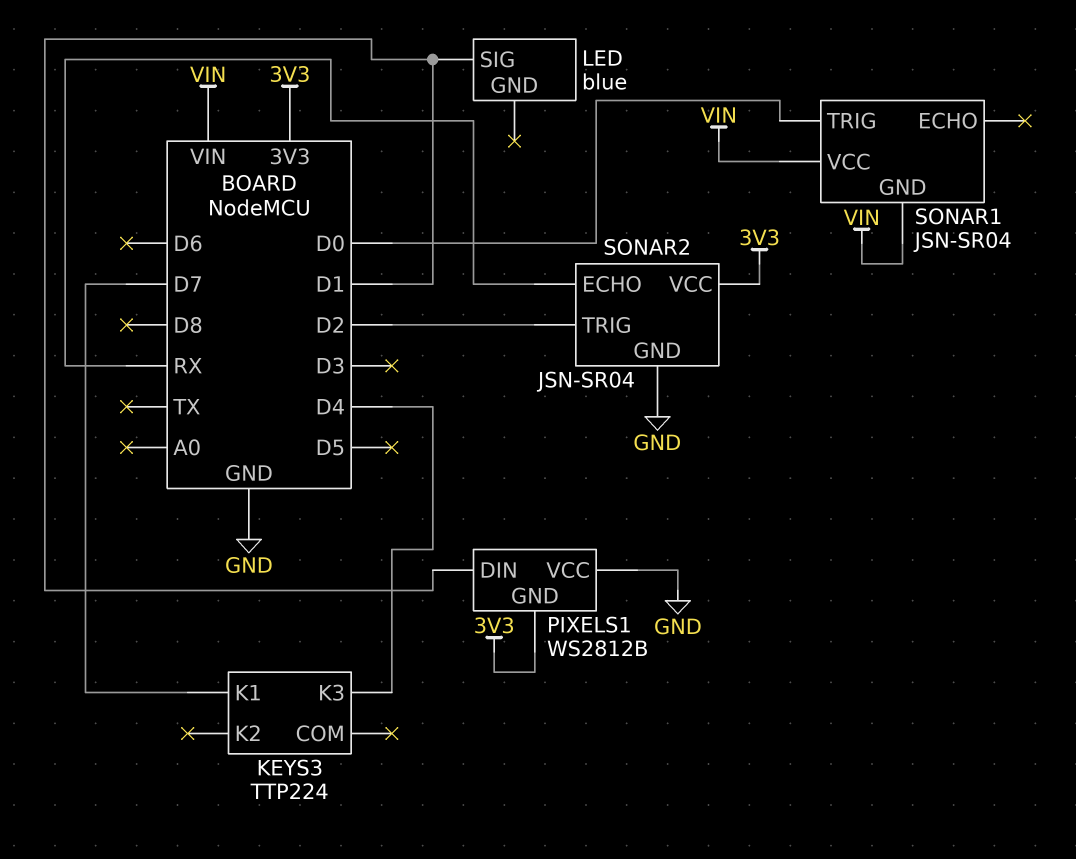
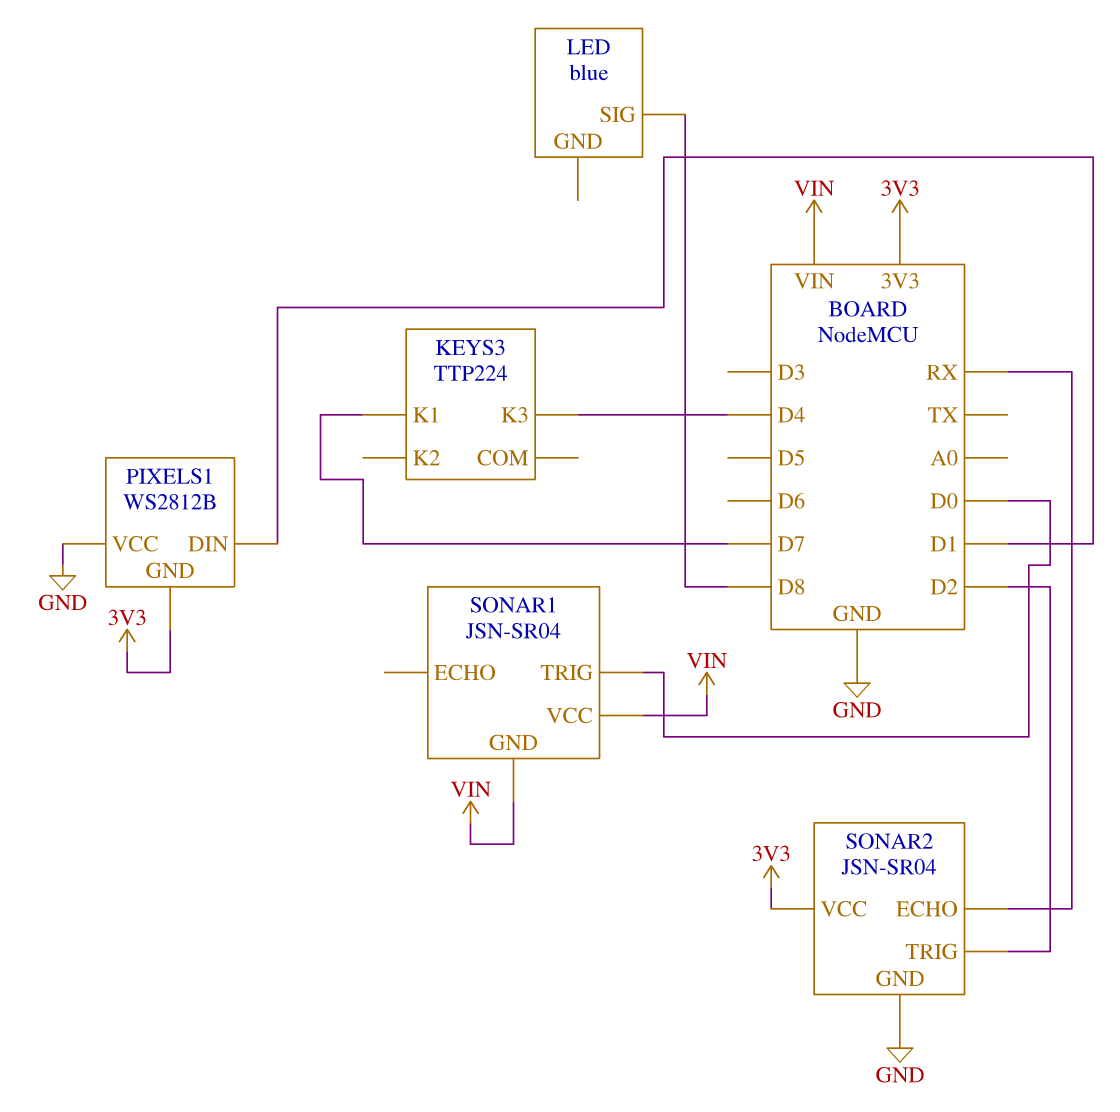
LED pin SIG: D1 -> D8

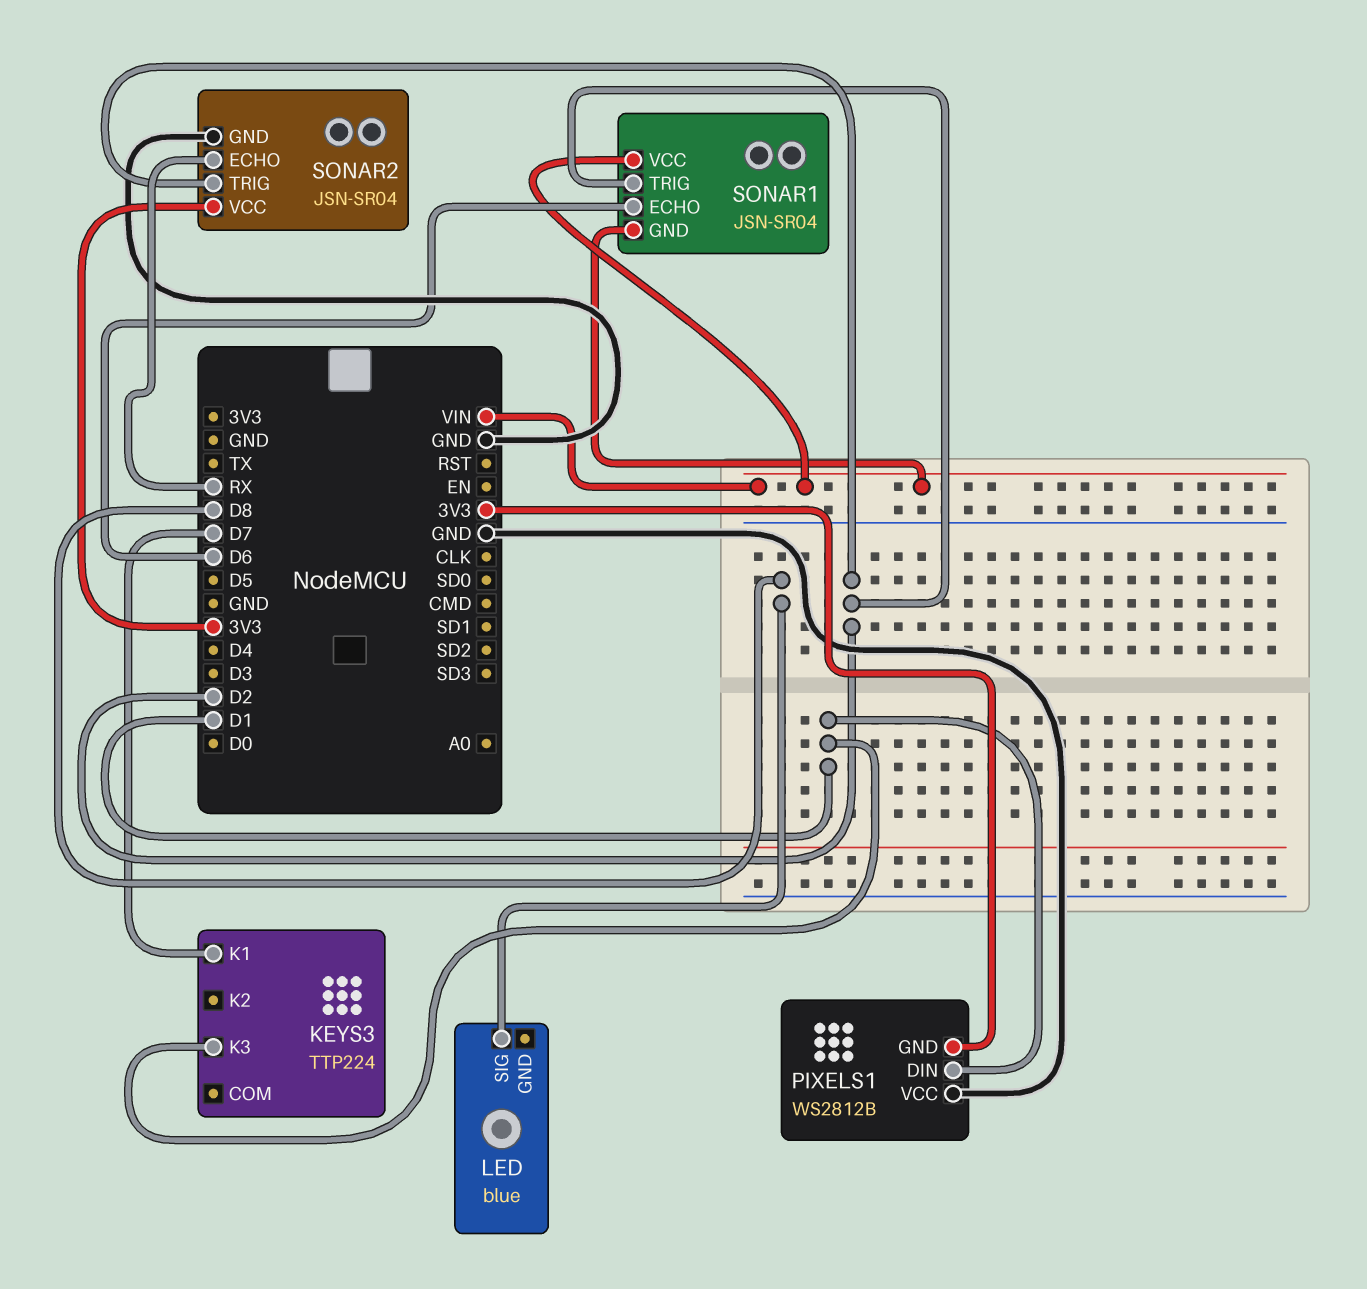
KEYS3 pin K3: D4 -> D1
SONAR1 pin ECHO: none -> D6
SONAR1 pin TRIG: D0 -> D2

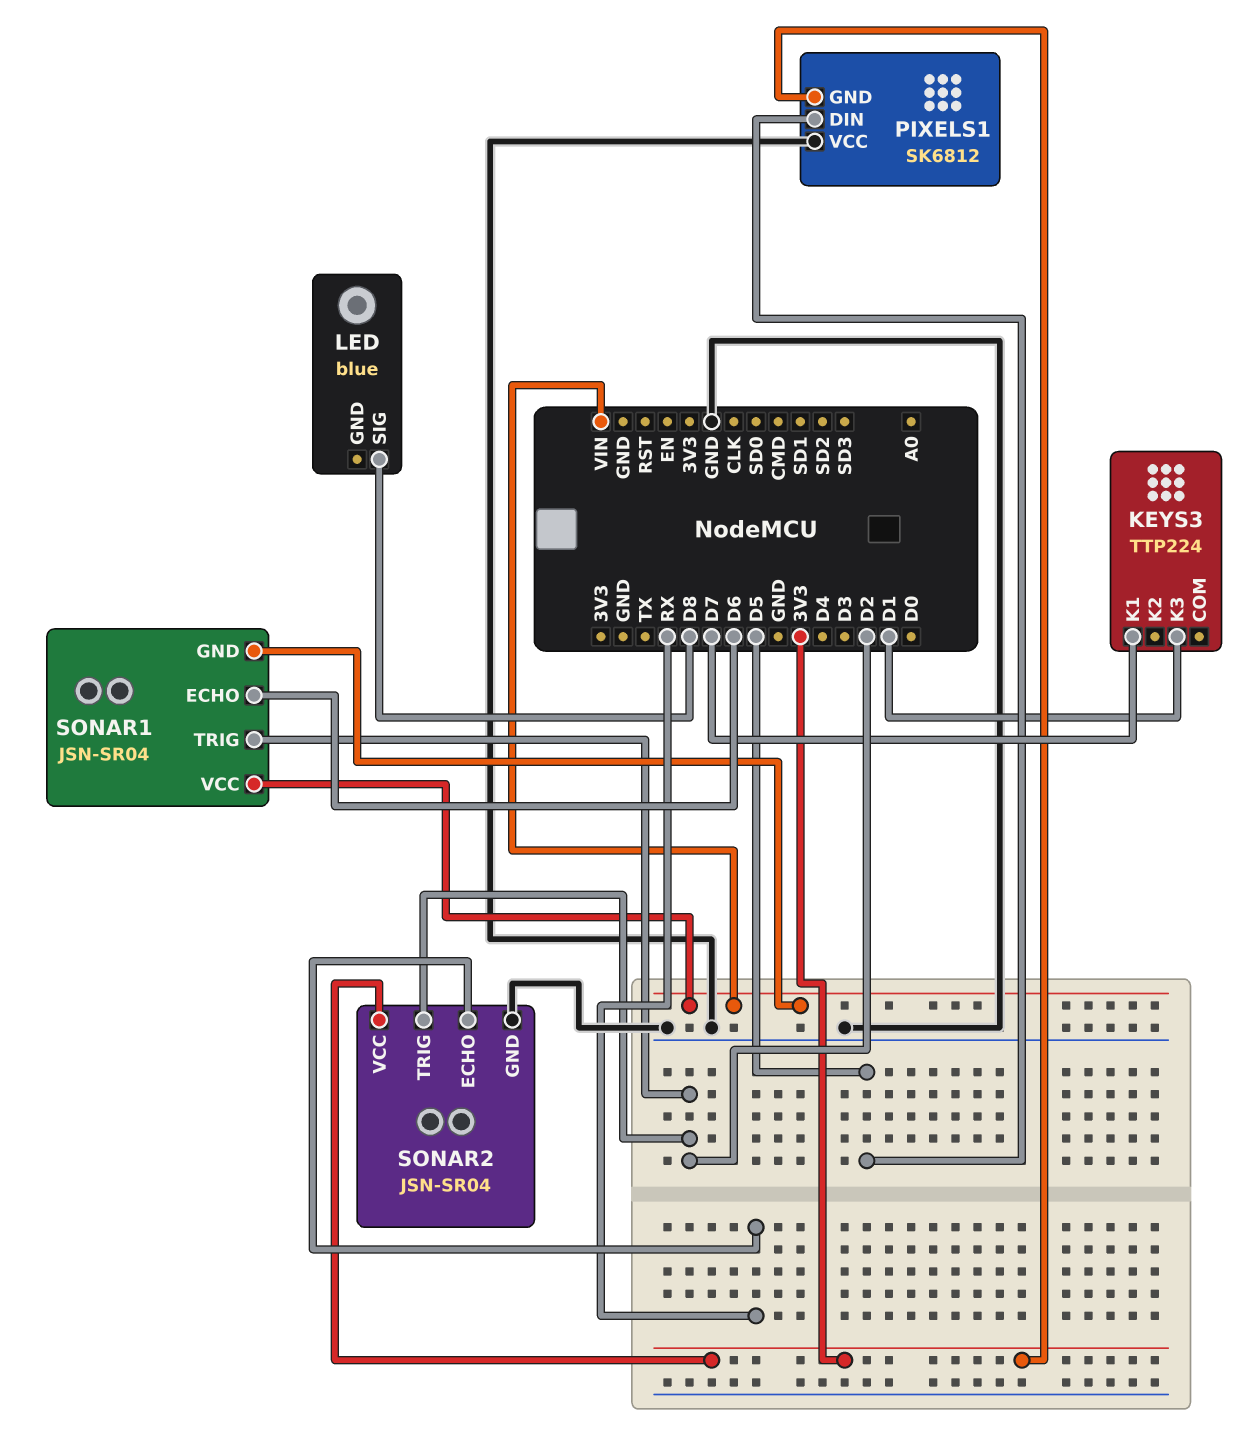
PIXELS1: WS2812B -> SK6812
PIXELS1 pin DIN: D1 -> D5

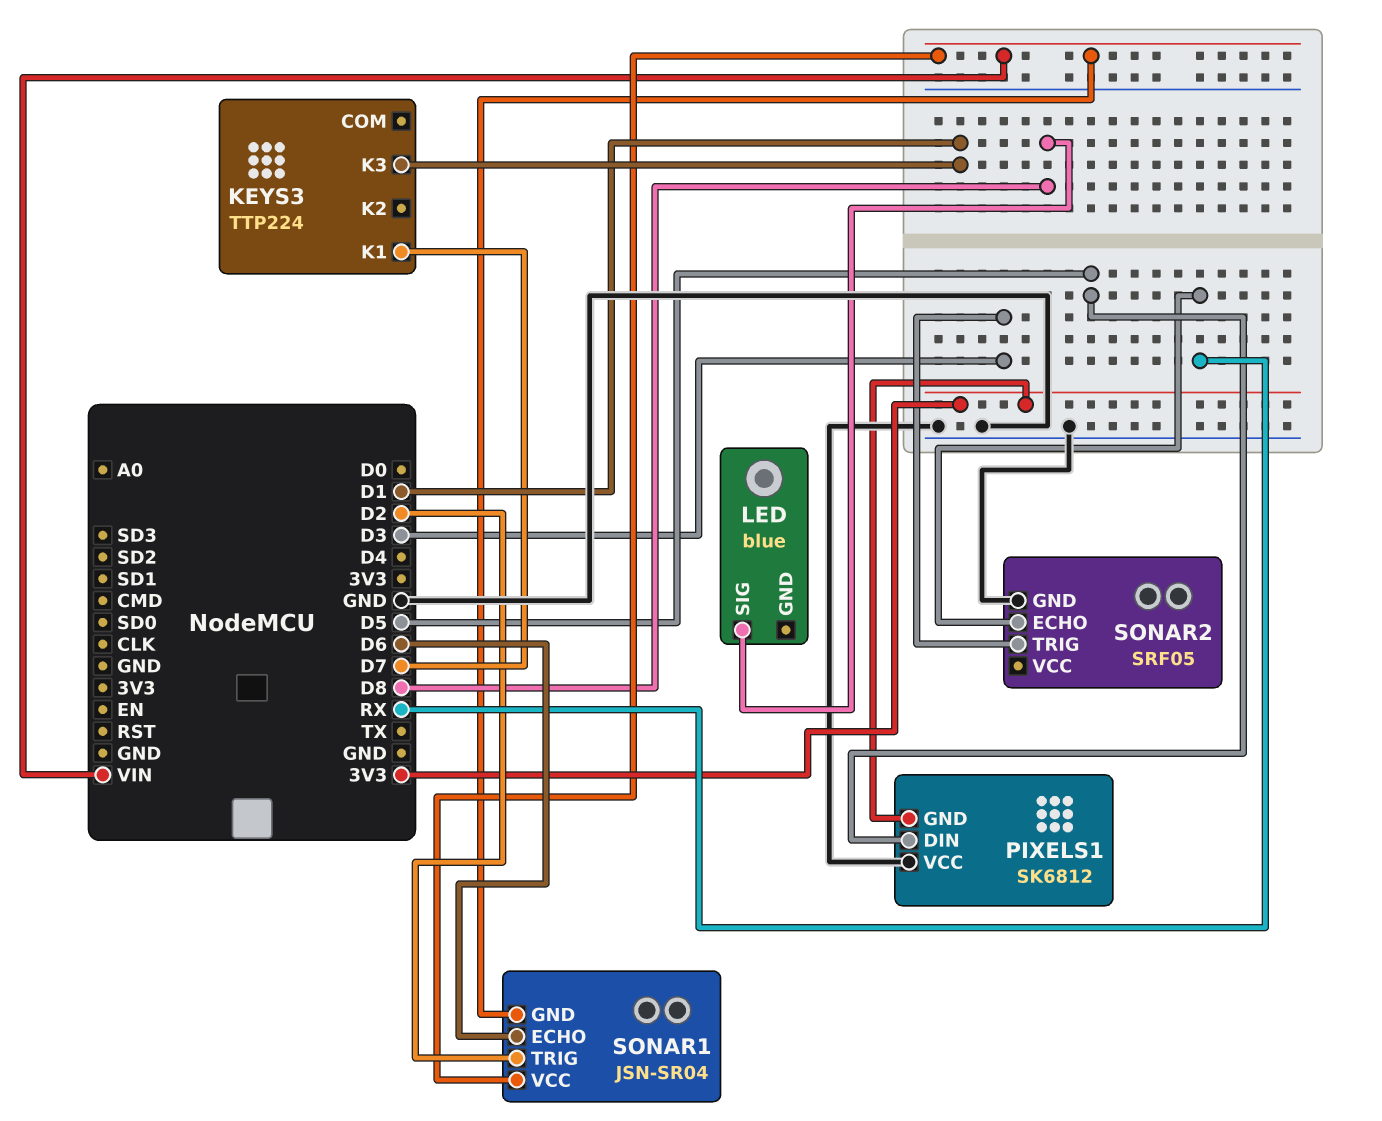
SONAR2: JSN-SR04 -> SRF05
SONAR2 pin TRIG: D2 -> D3
SONAR2 pin VCC: 3V3 -> none

